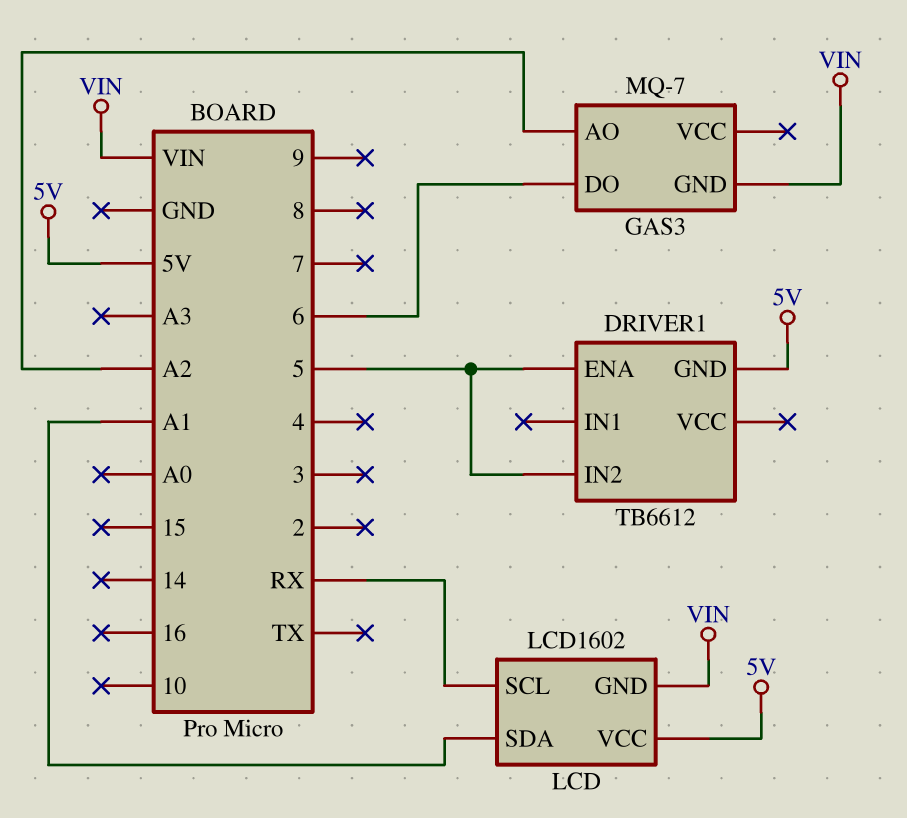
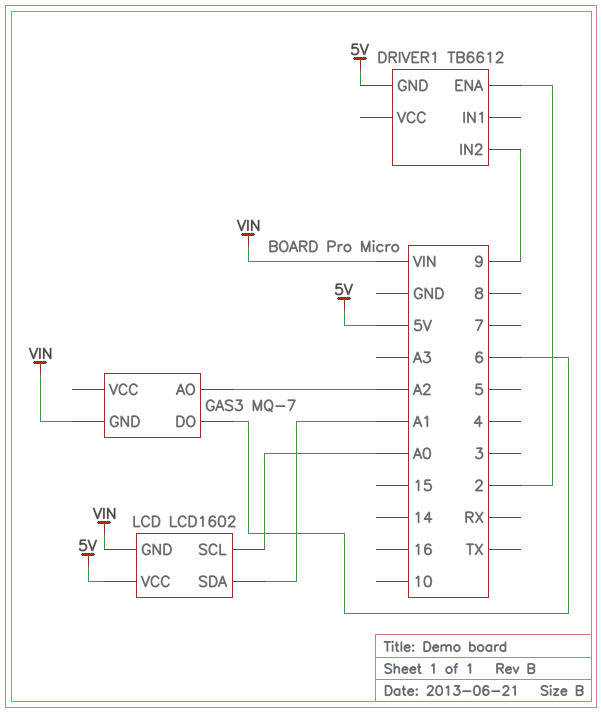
DRIVER1 pin ENA: 5 -> 2
DRIVER1 pin IN2: 5 -> 9
LCD pin SCL: RX -> A0

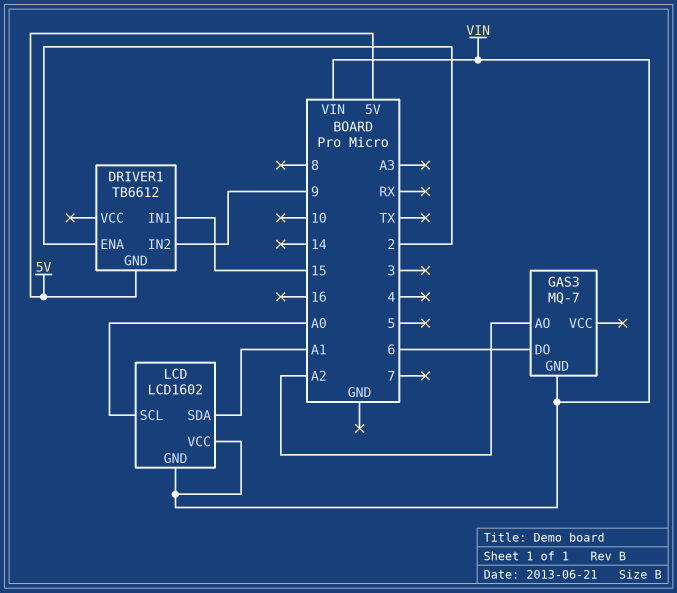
DRIVER1 pin IN1: none -> 15
LCD pin VCC: 5V -> VIN

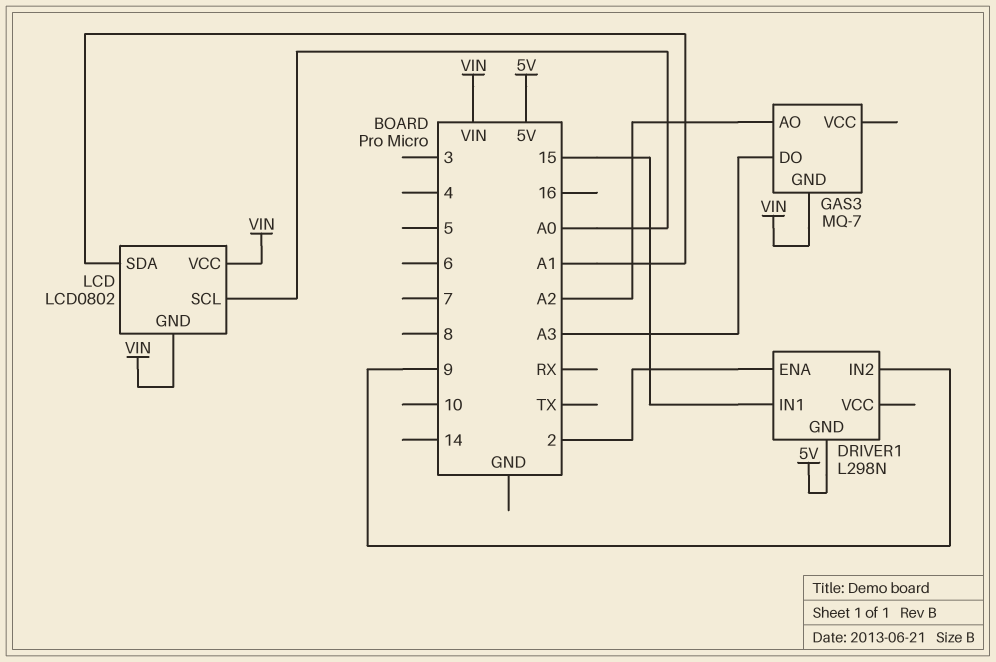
DRIVER1: TB6612 -> L298N
GAS3 pin DO: 6 -> A3
LCD: LCD1602 -> LCD0802

